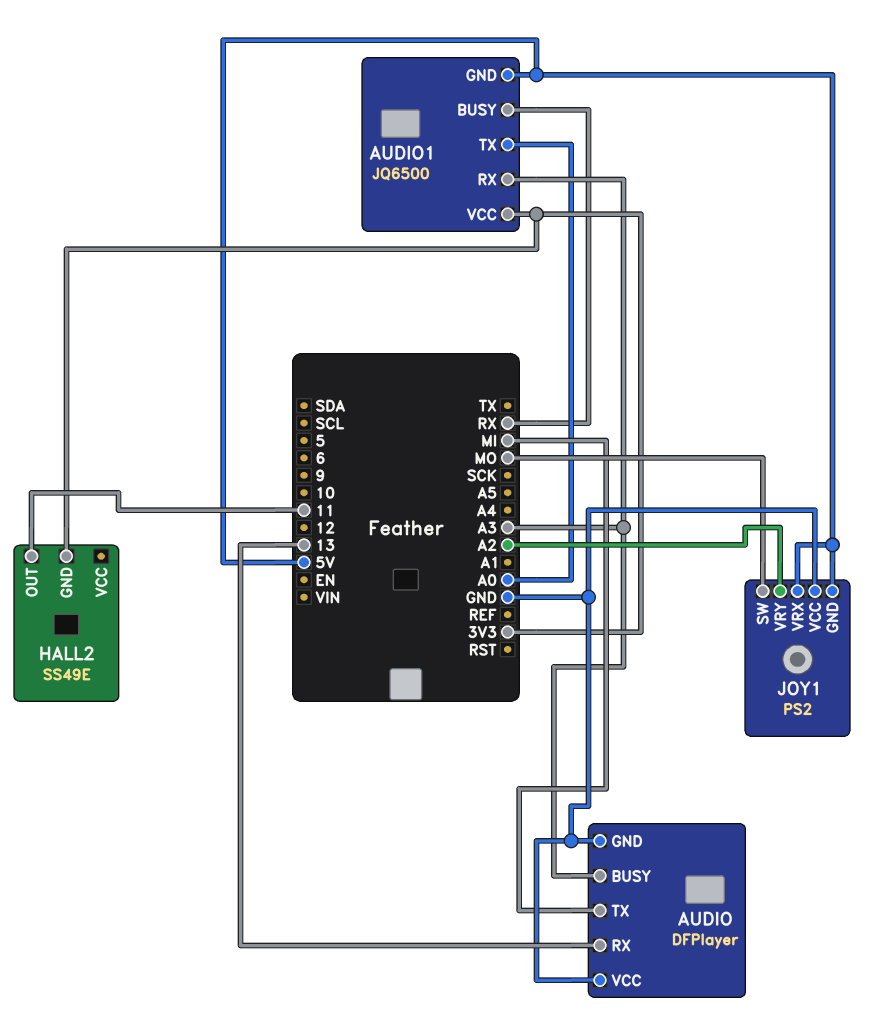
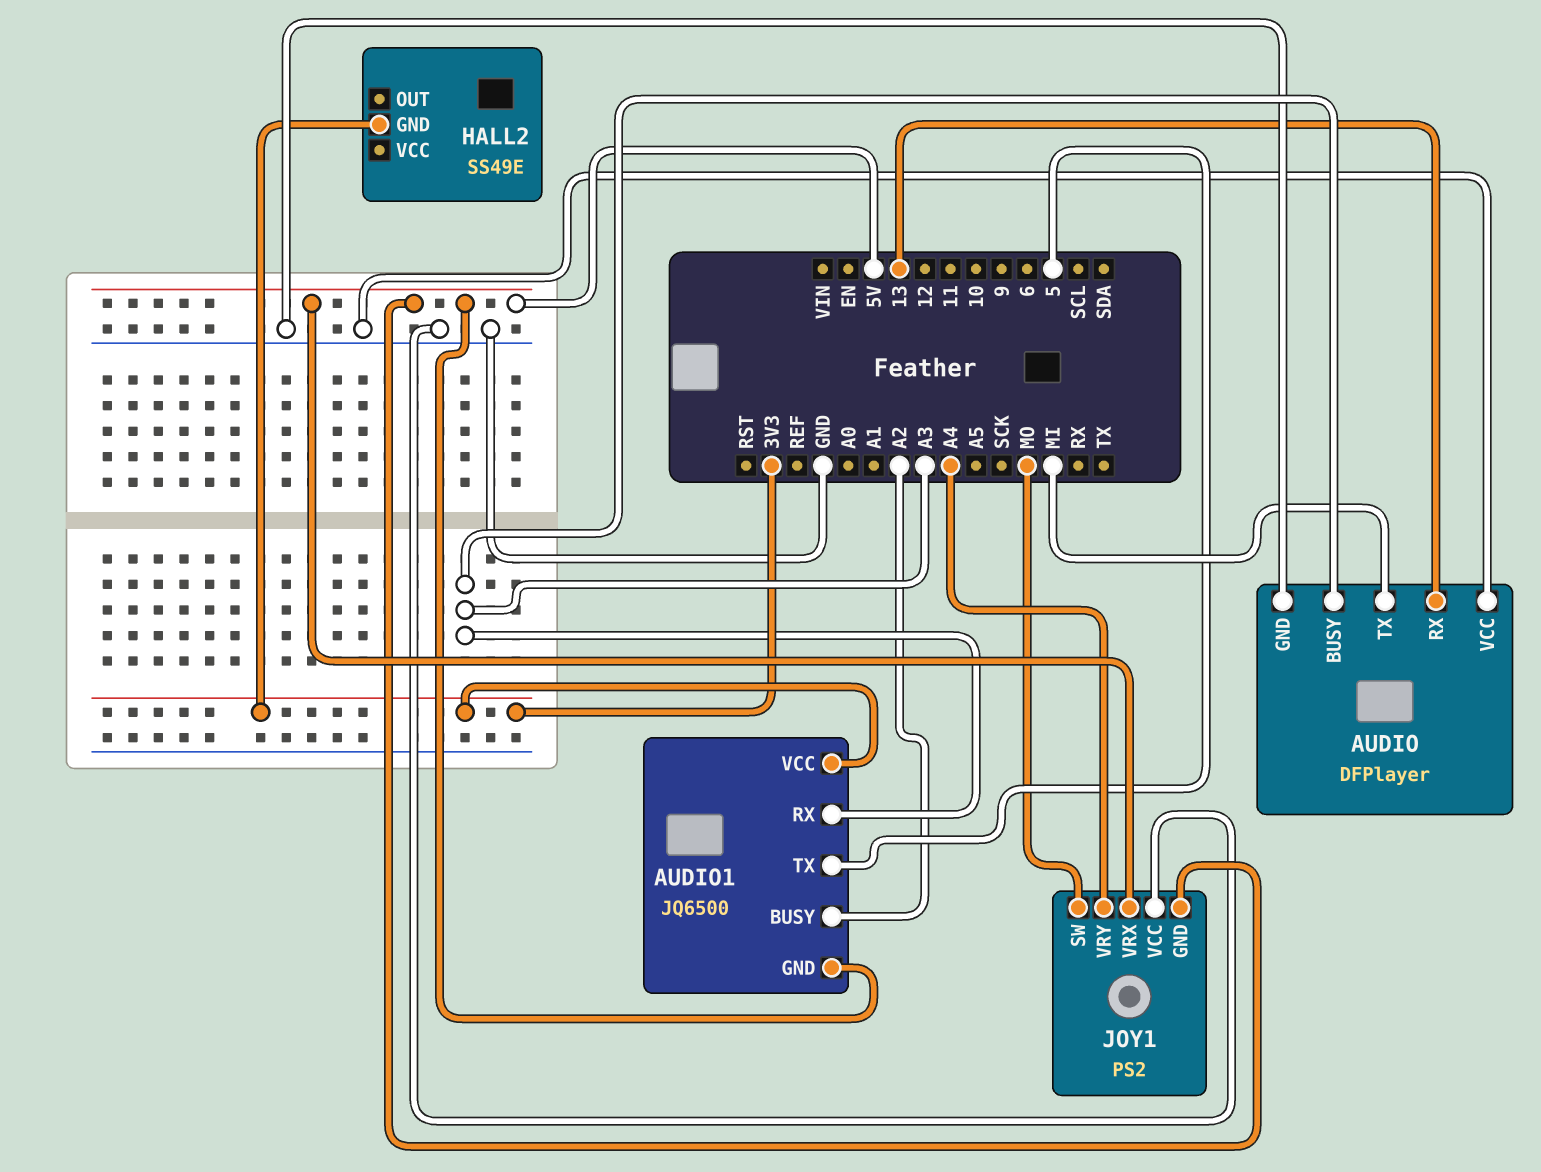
AUDIO1 pin BUSY: RX -> A2
AUDIO1 pin TX: A0 -> 5
HALL2 pin OUT: 11 -> none
JOY1 pin VRY: A2 -> A4

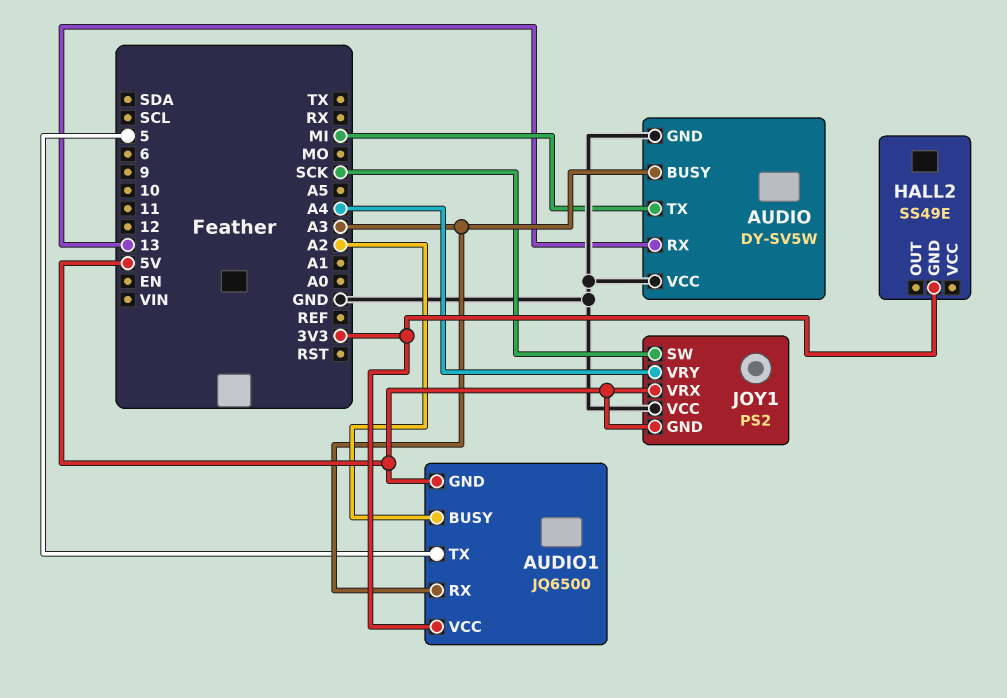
AUDIO: DFPlayer -> DY-SV5W
JOY1 pin SW: MO -> SCK

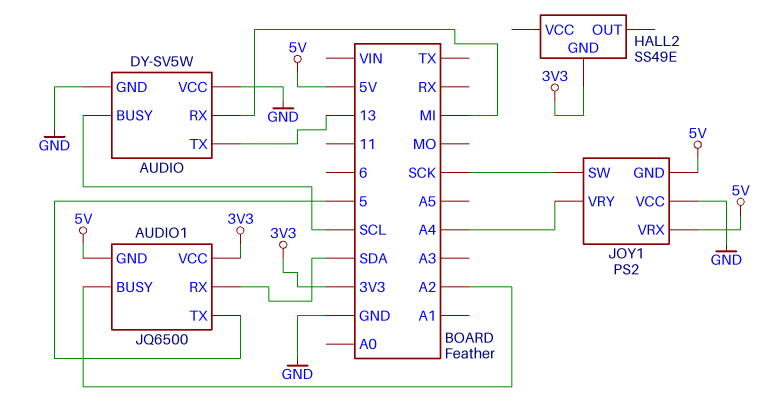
AUDIO pin BUSY: A3 -> SCL
AUDIO pin RX: 13 -> MI
AUDIO pin TX: MI -> 13
AUDIO1 pin RX: A3 -> SDA

